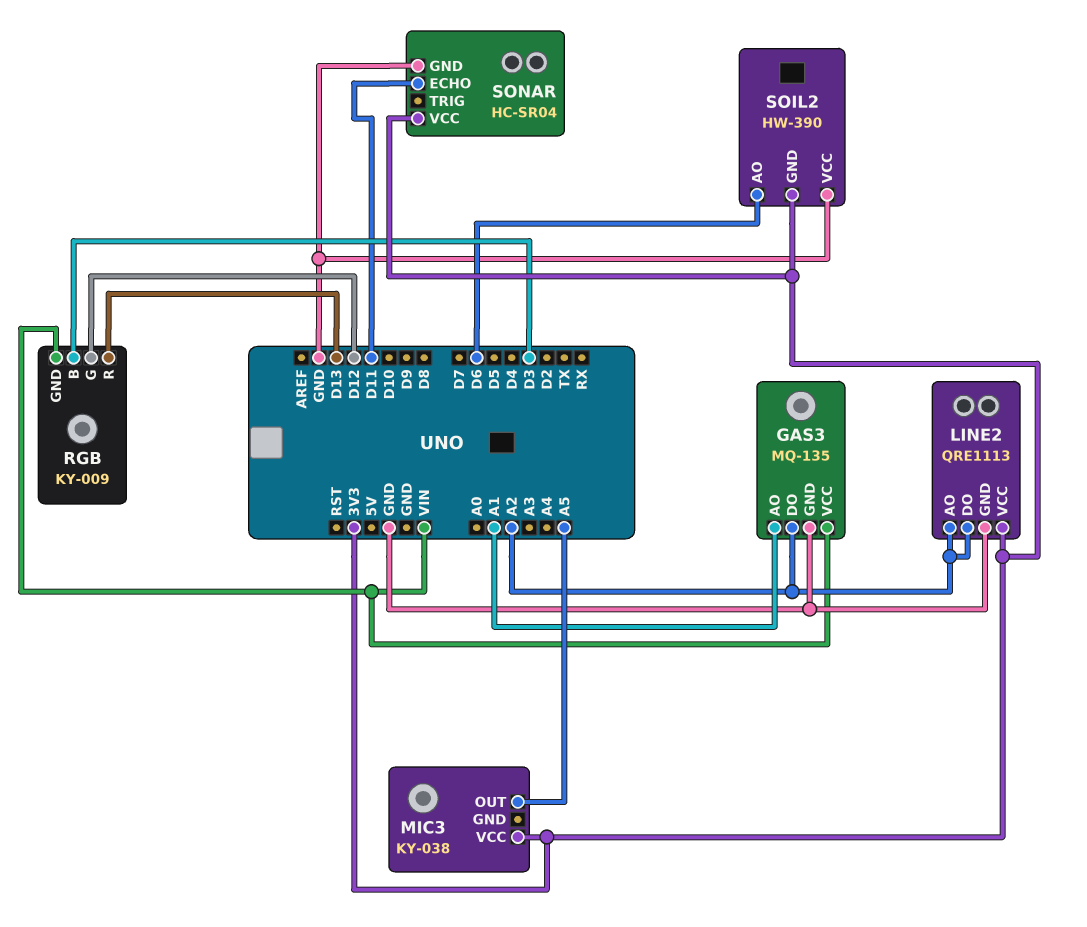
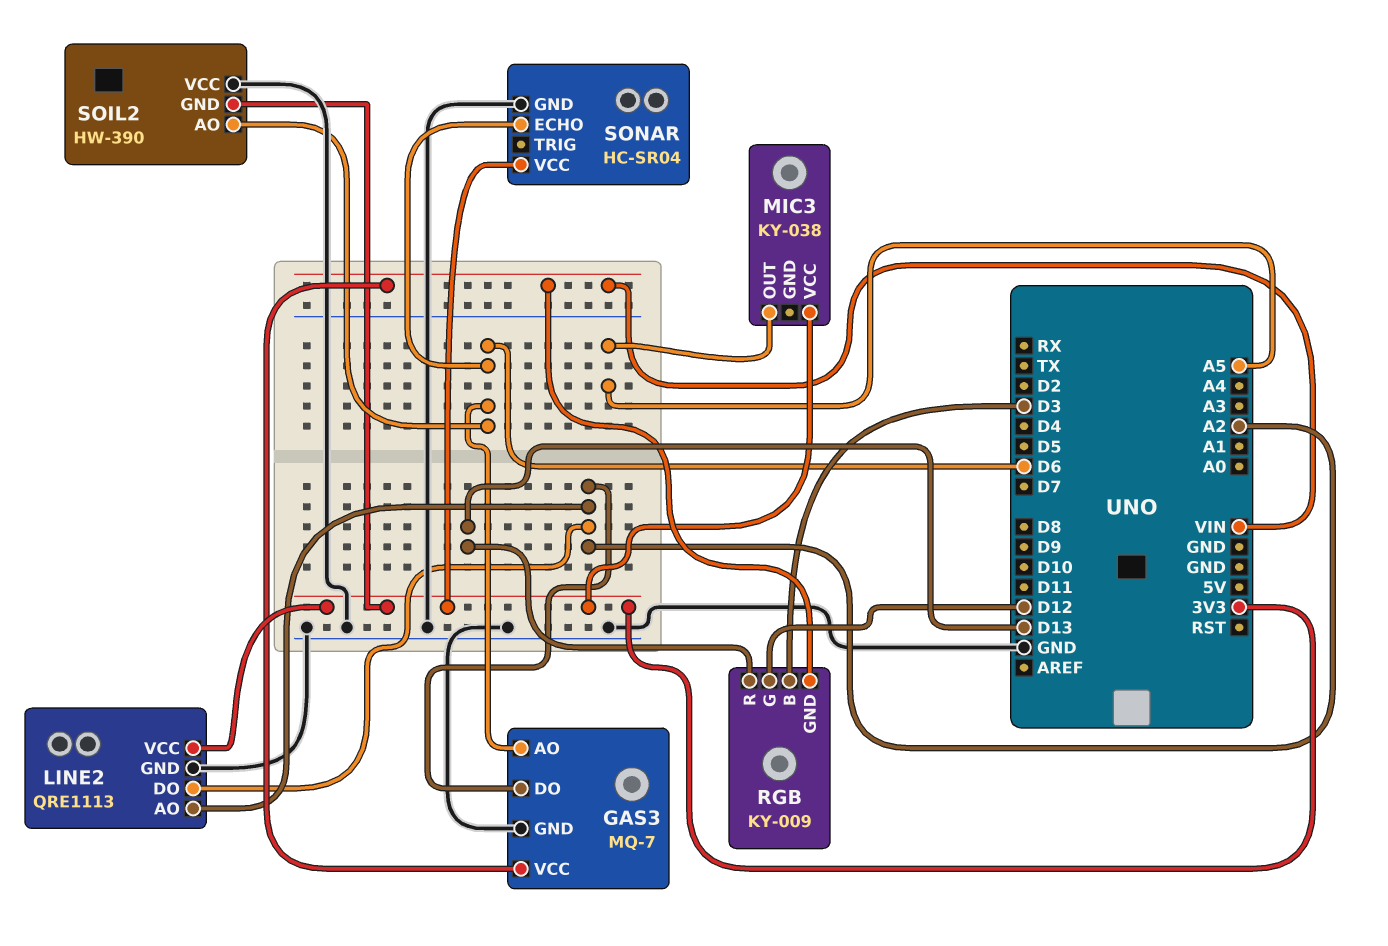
GAS3: MQ-135 -> MQ-7
GAS3 pin AO: A1 -> D6
SONAR pin ECHO: D11 -> D6

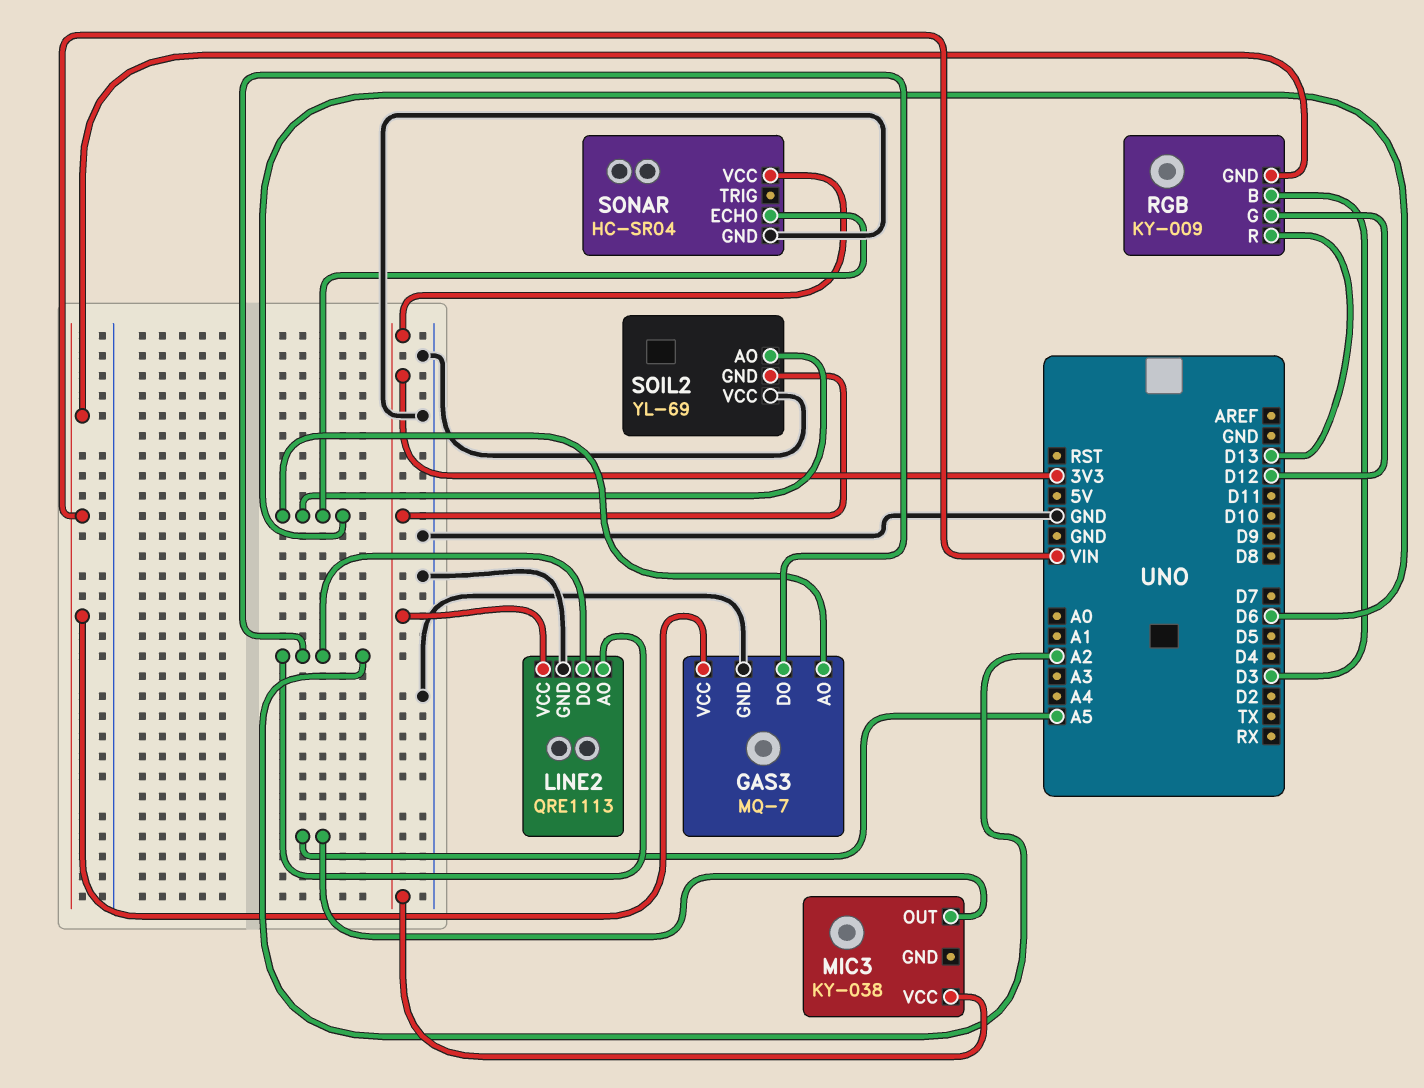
SOIL2: HW-390 -> YL-69

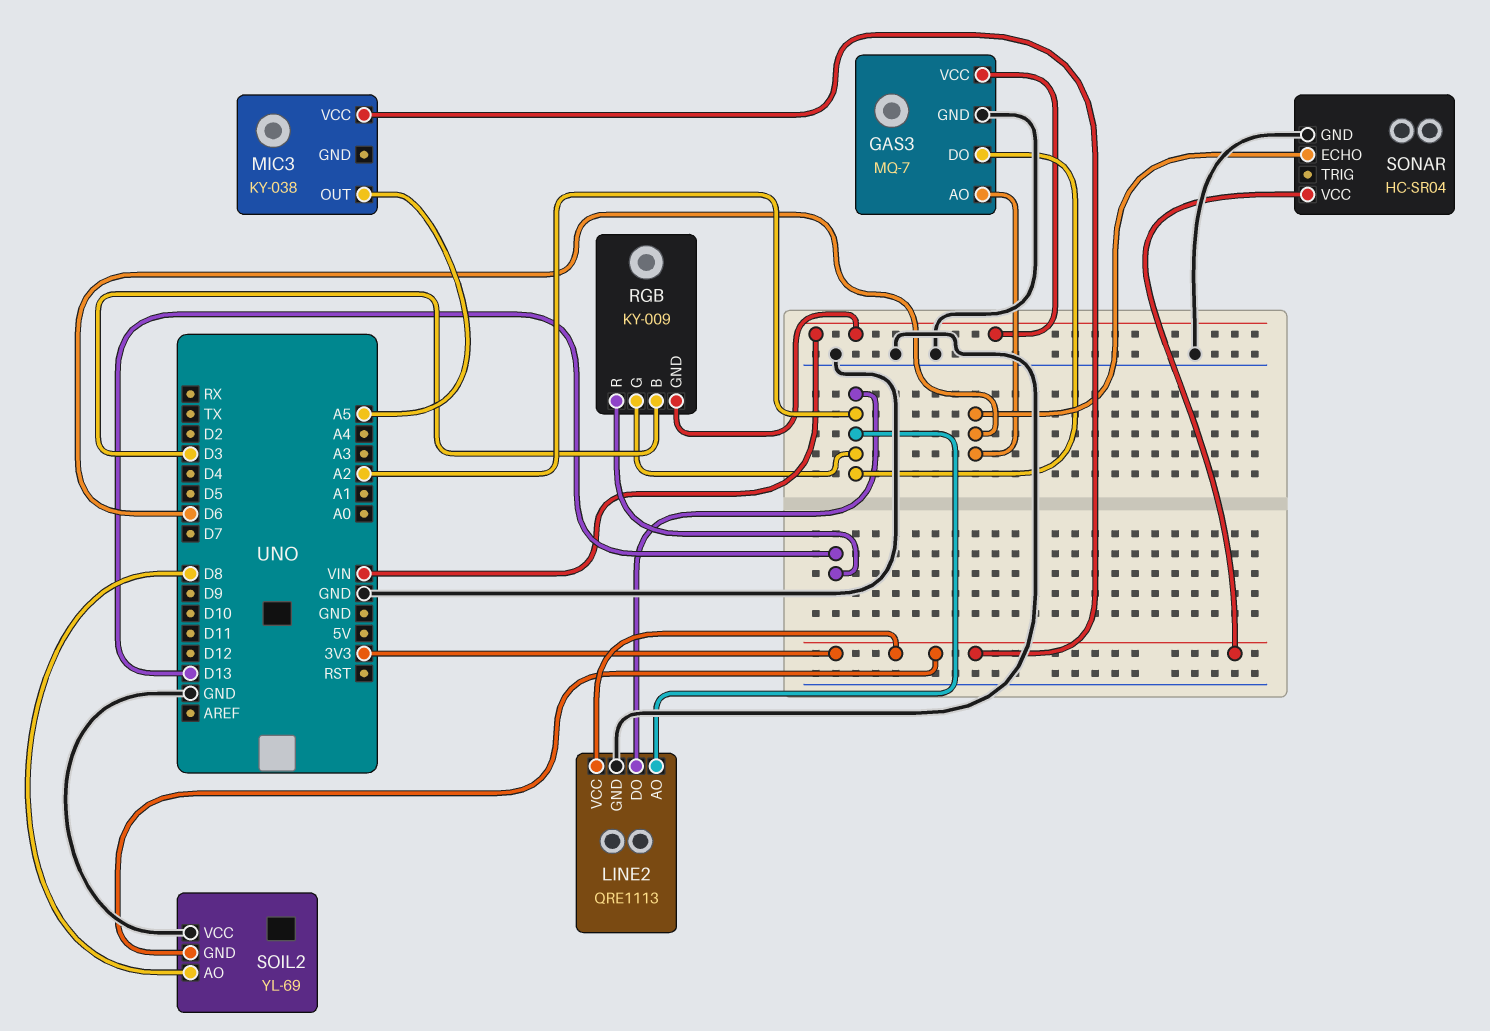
RGB pin G: D12 -> A2
SOIL2 pin AO: D6 -> D8

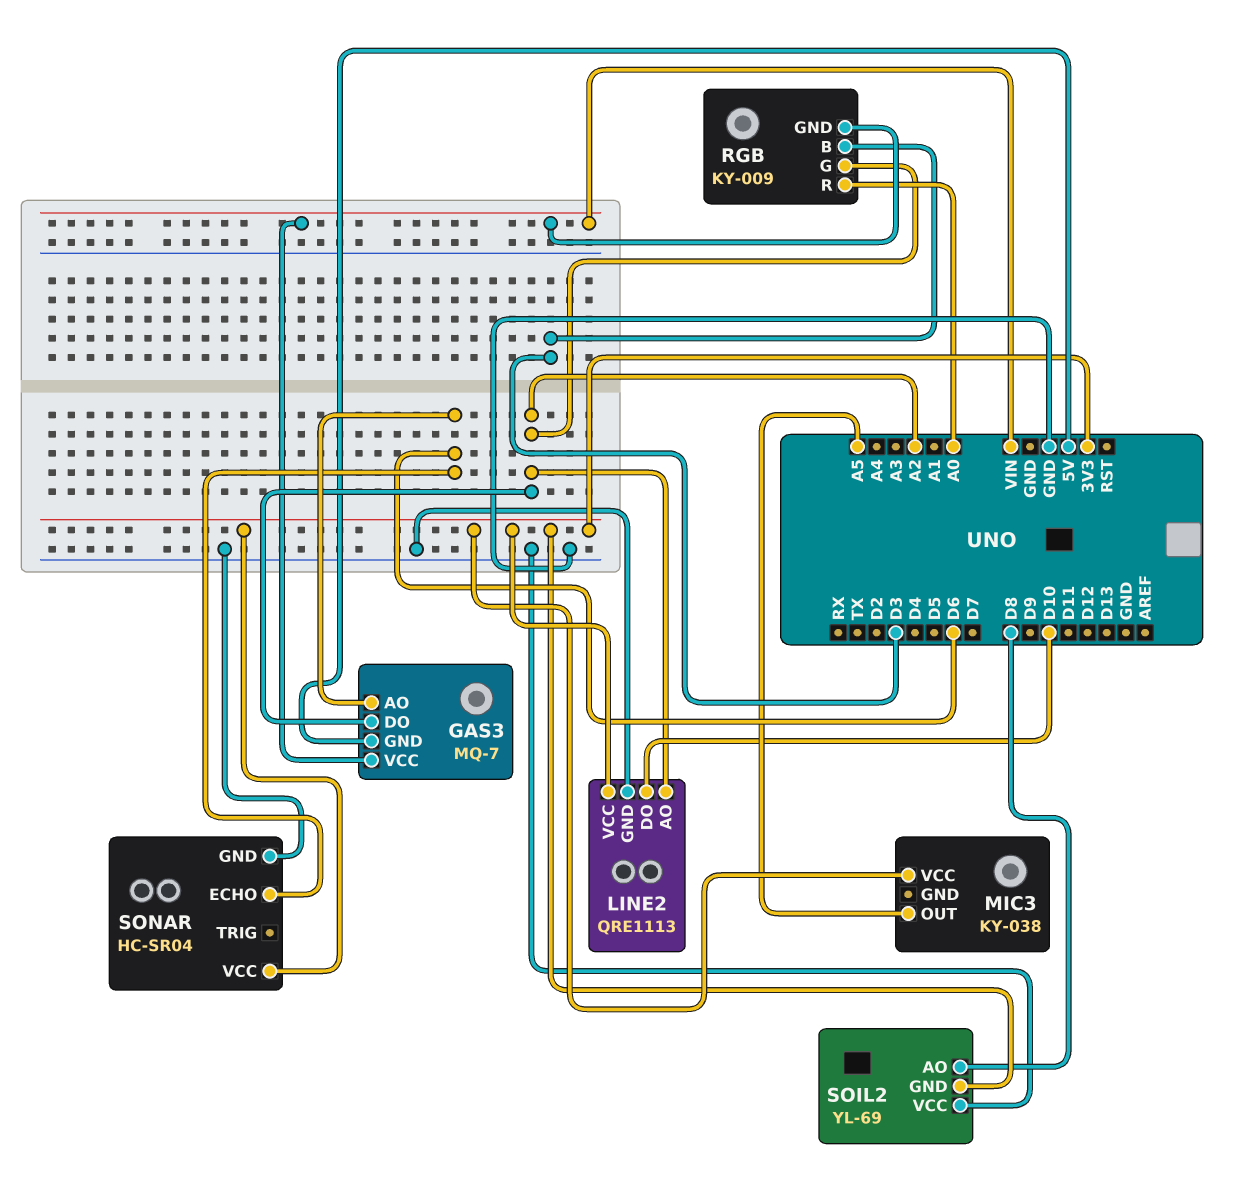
GAS3 pin GND: GND -> 5V
LINE2 pin DO: A2 -> D10
RGB pin R: D13 -> A0

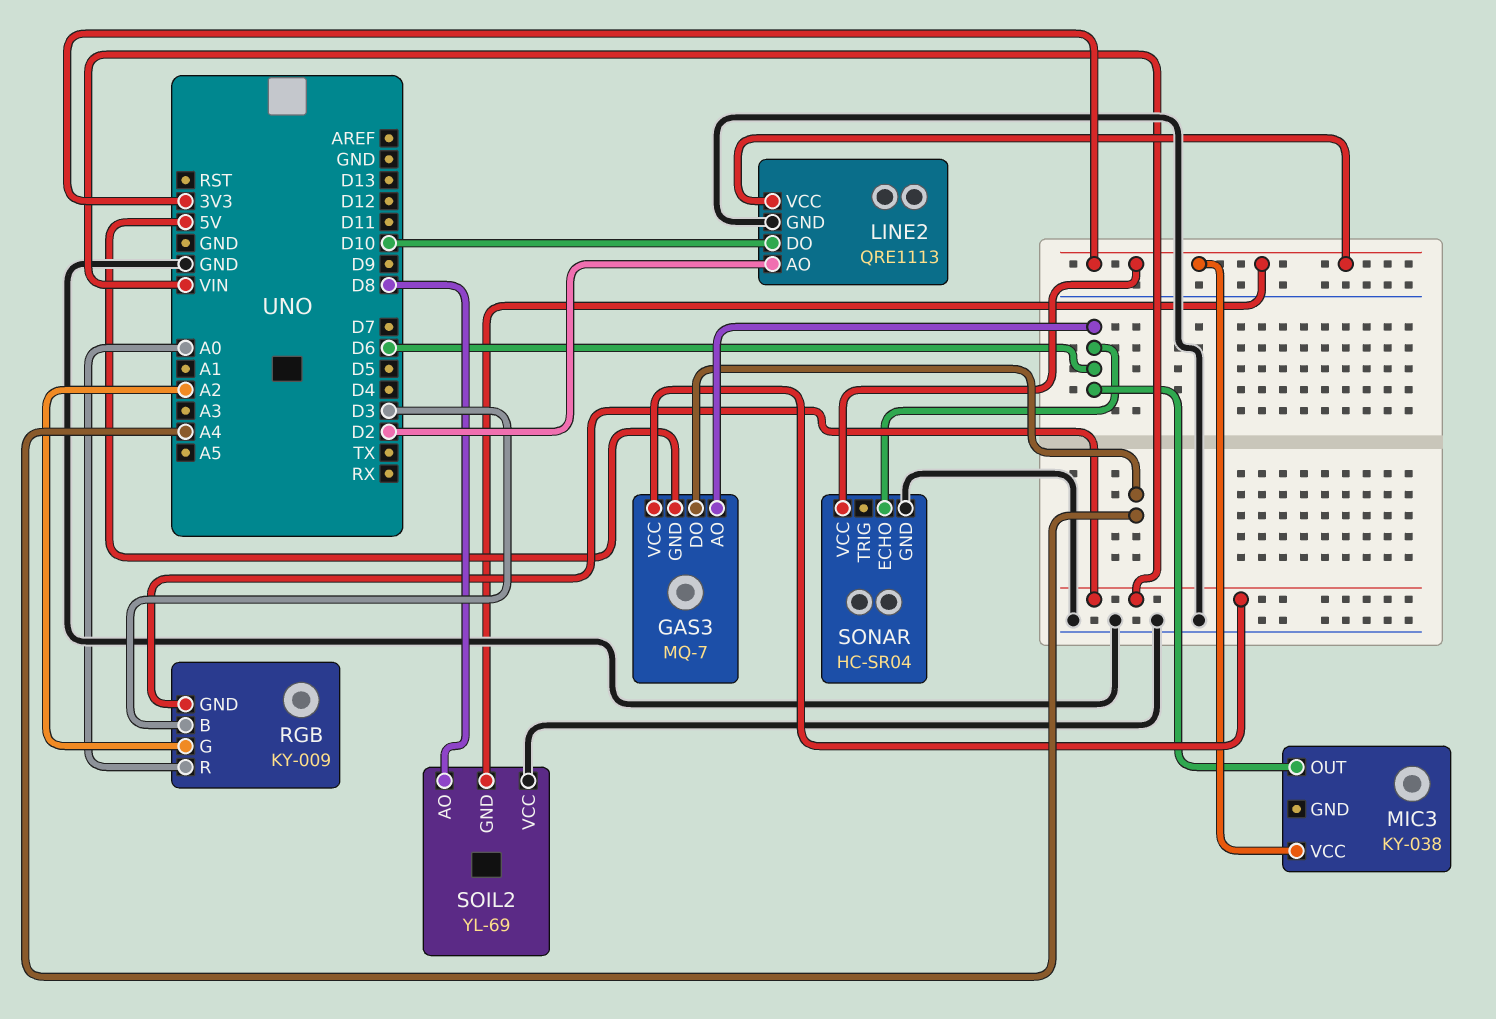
GAS3 pin DO: A2 -> A4
LINE2 pin AO: A2 -> D2
MIC3 pin OUT: A5 -> D6

